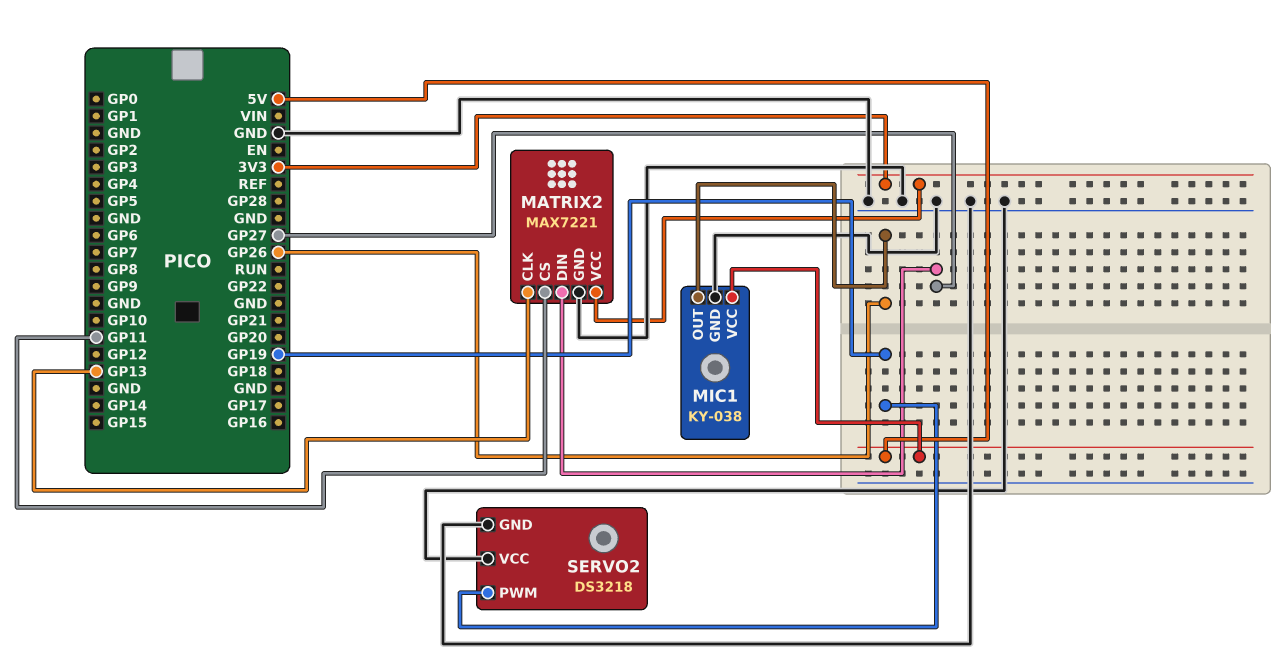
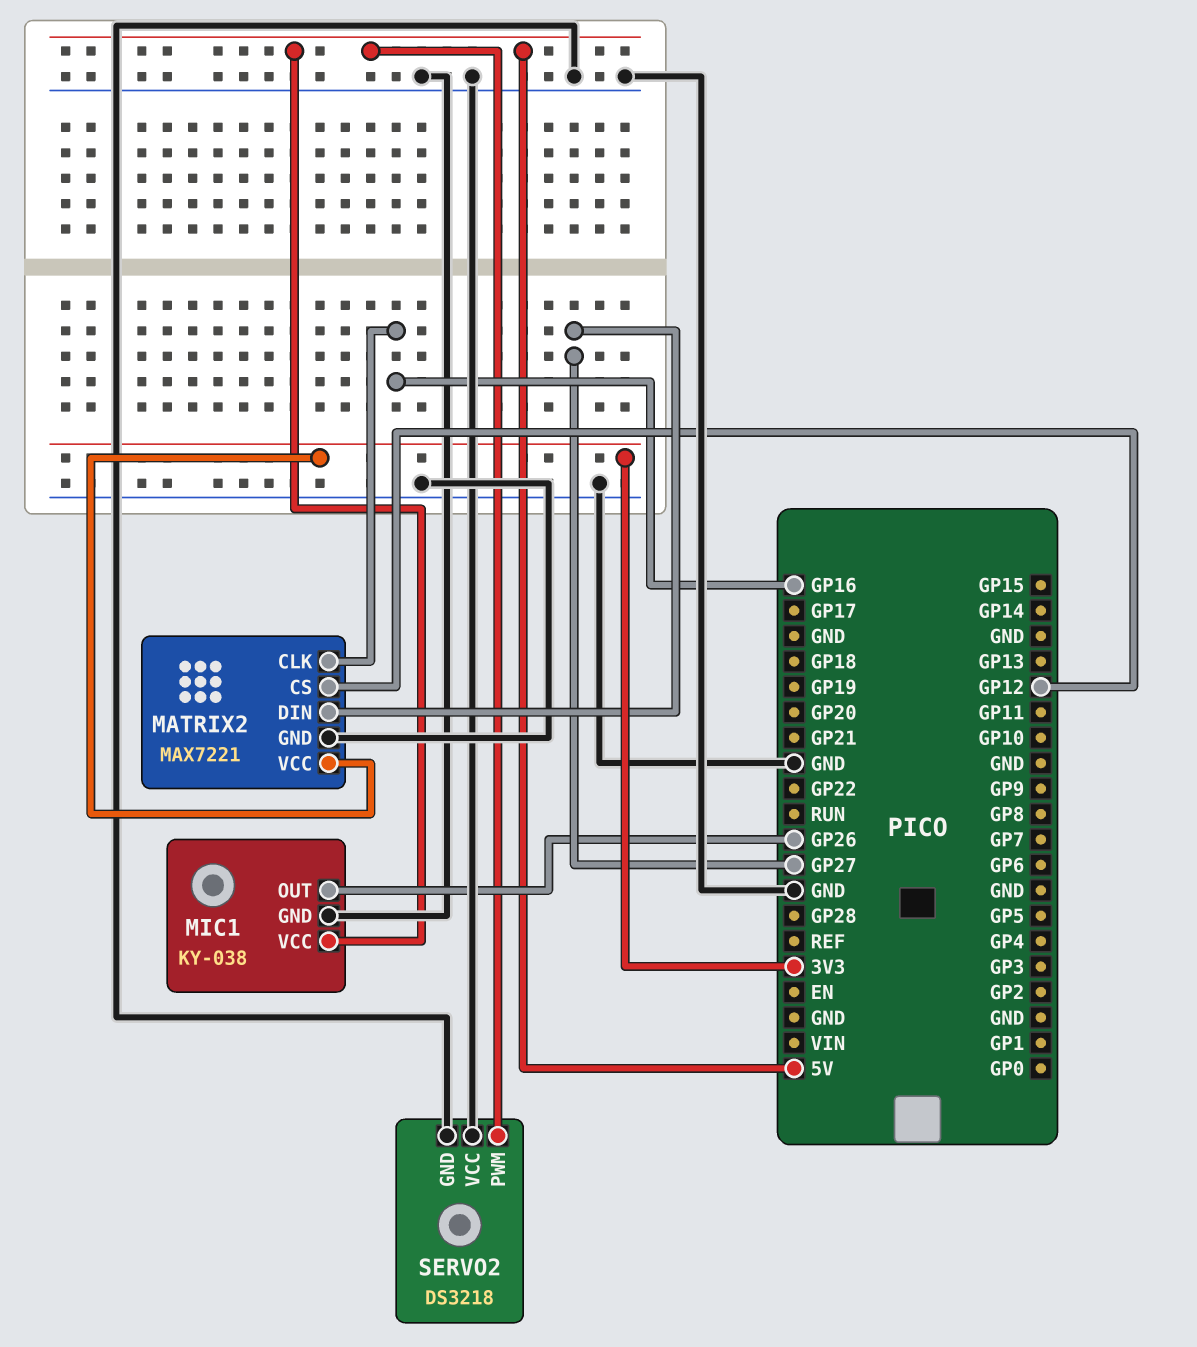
MATRIX2 pin CLK: GP13 -> GP16
MATRIX2 pin CS: GP11 -> GP12
SERVO2 pin PWM: GP19 -> 5V

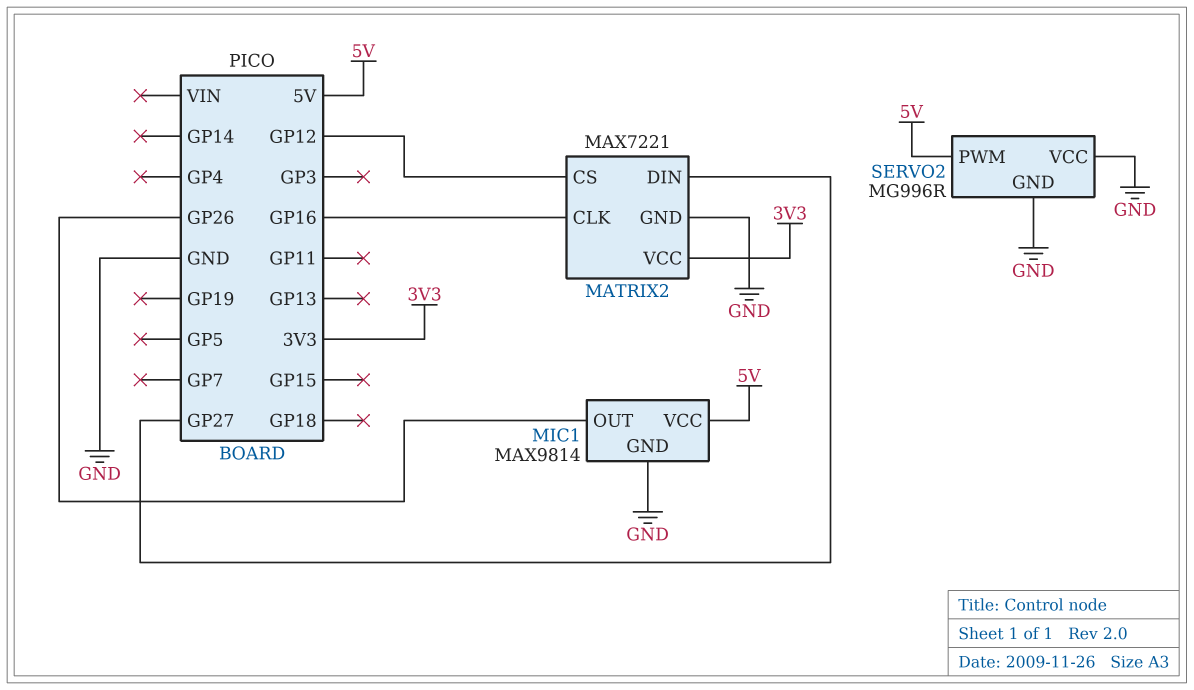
MIC1: KY-038 -> MAX9814
SERVO2: DS3218 -> MG996R

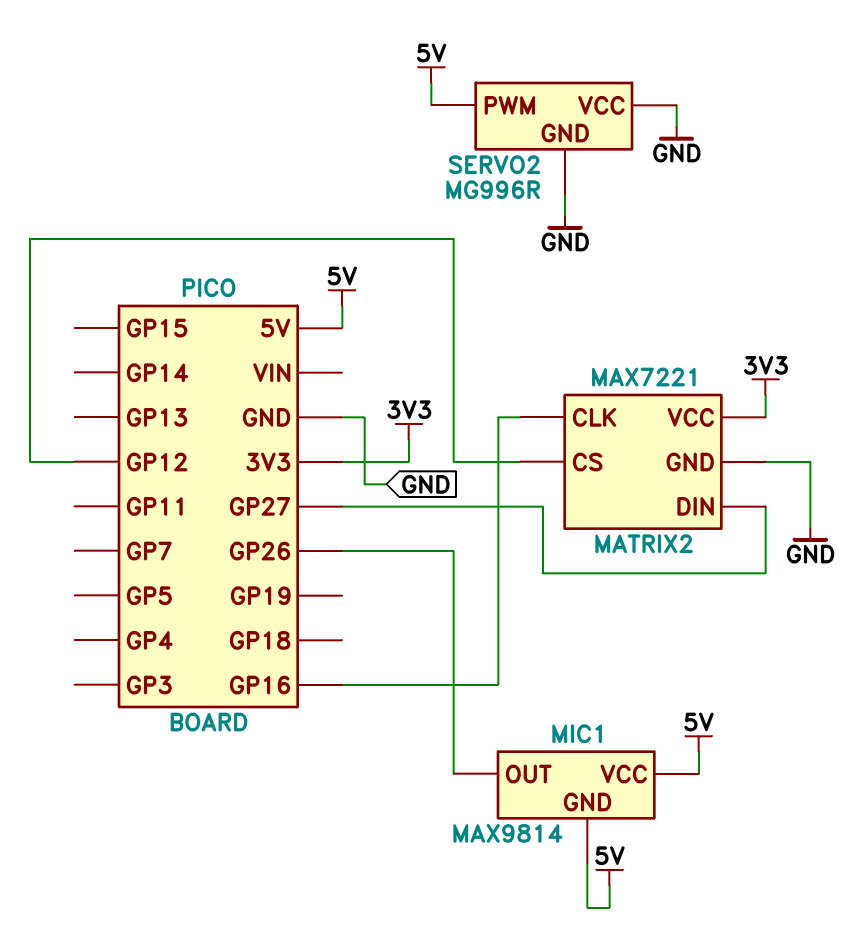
MIC1 pin GND: GND -> 5V

